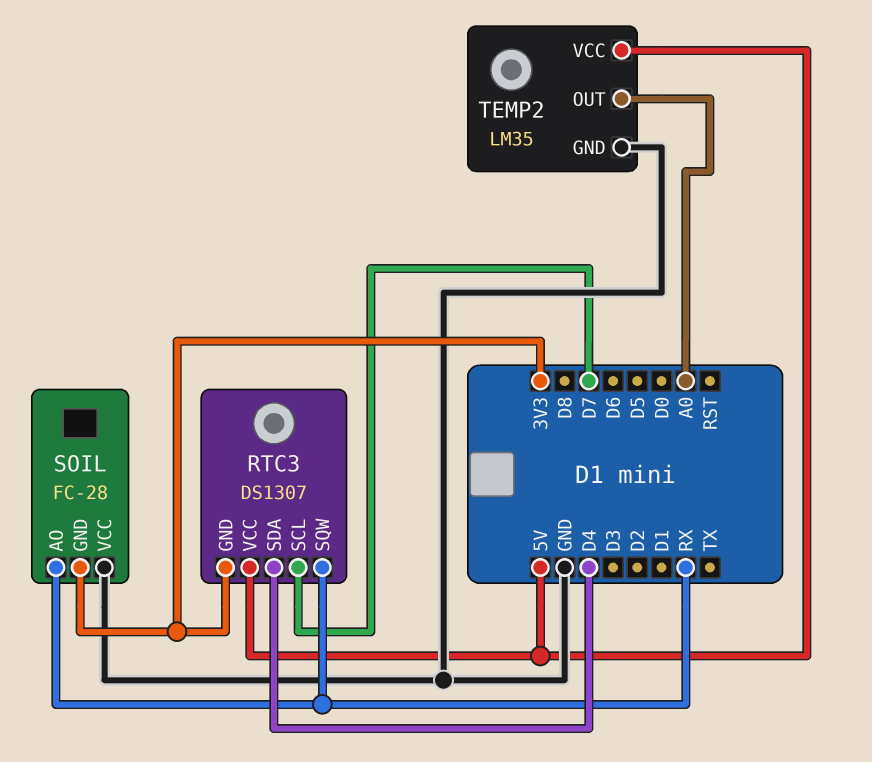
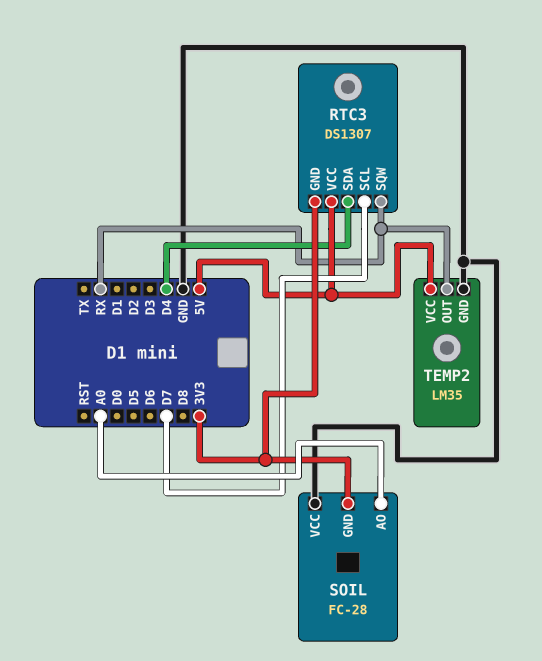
SOIL pin AO: RX -> A0
TEMP2 pin OUT: A0 -> RX

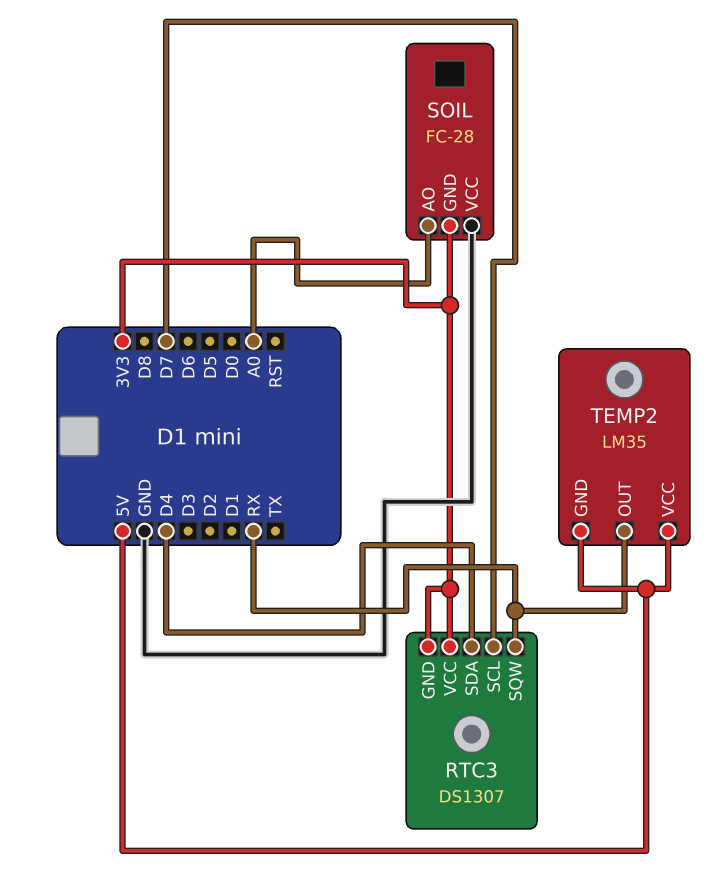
RTC3 pin VCC: 5V -> 3V3
TEMP2 pin GND: GND -> 5V

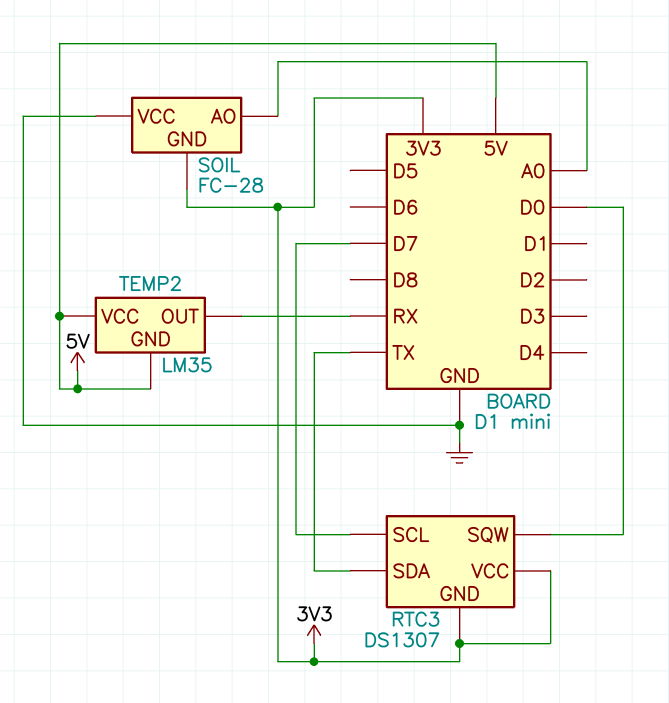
RTC3 pin SDA: D4 -> TX
RTC3 pin SQW: RX -> D0

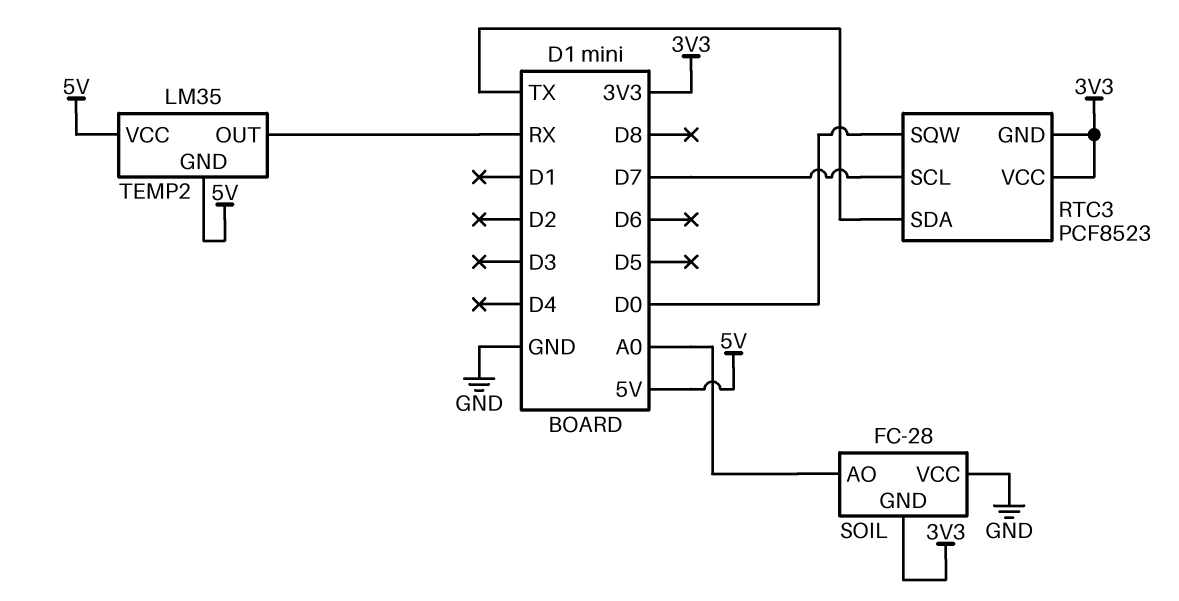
RTC3: DS1307 -> PCF8523

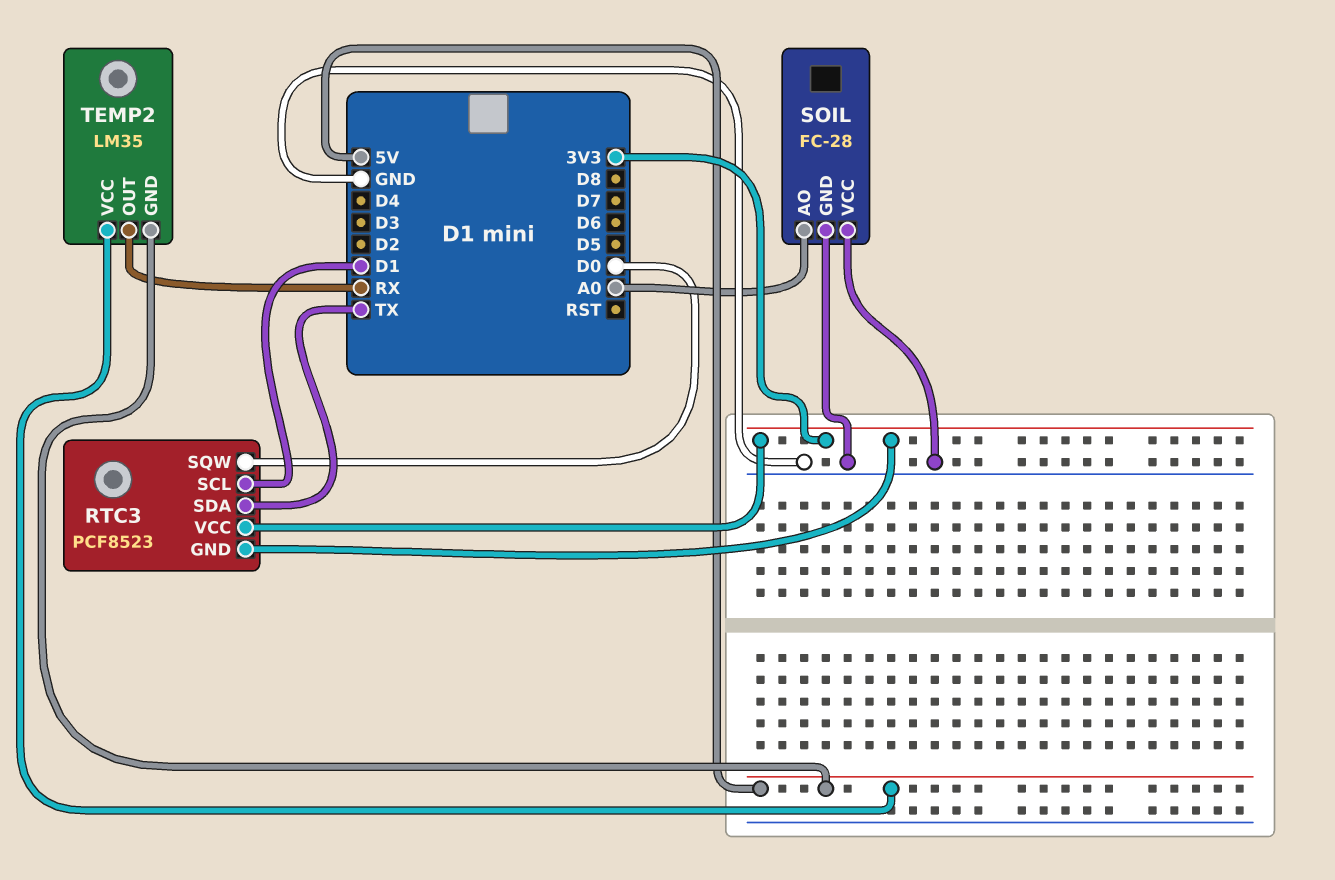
RTC3 pin SCL: D7 -> D1
SOIL pin GND: 3V3 -> GND

